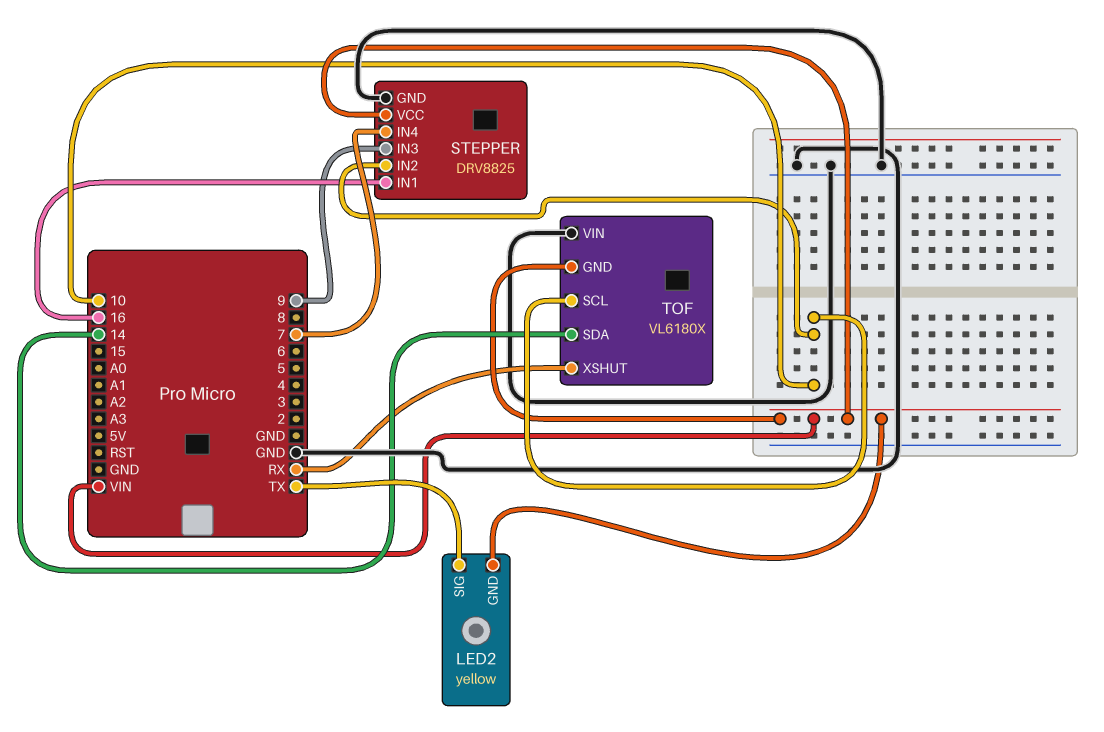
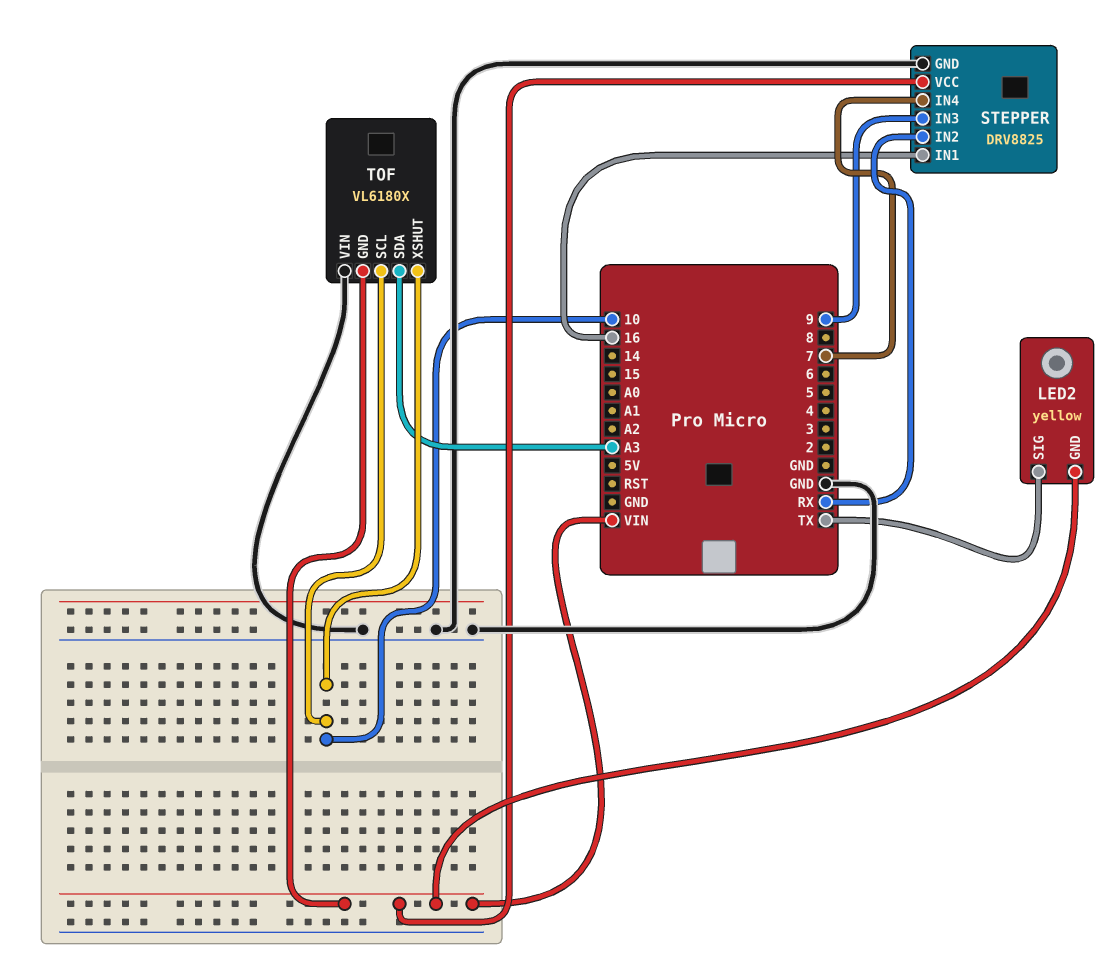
STEPPER pin IN2: 10 -> RX
TOF pin SDA: 14 -> A3
TOF pin XSHUT: RX -> 10

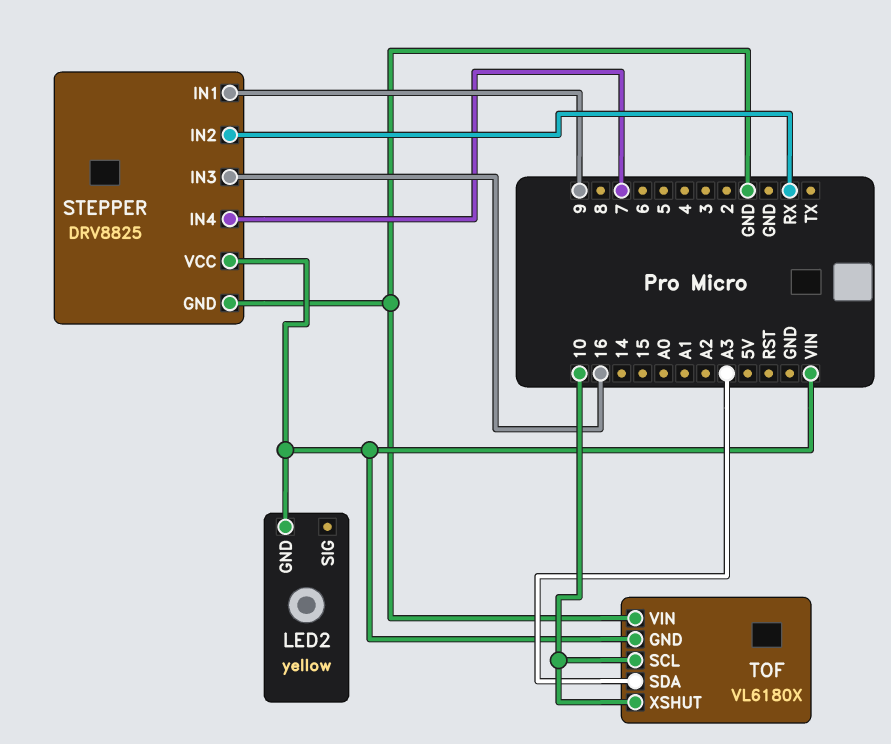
LED2 pin SIG: TX -> none
STEPPER pin IN1: 16 -> 9
STEPPER pin IN3: 9 -> 16

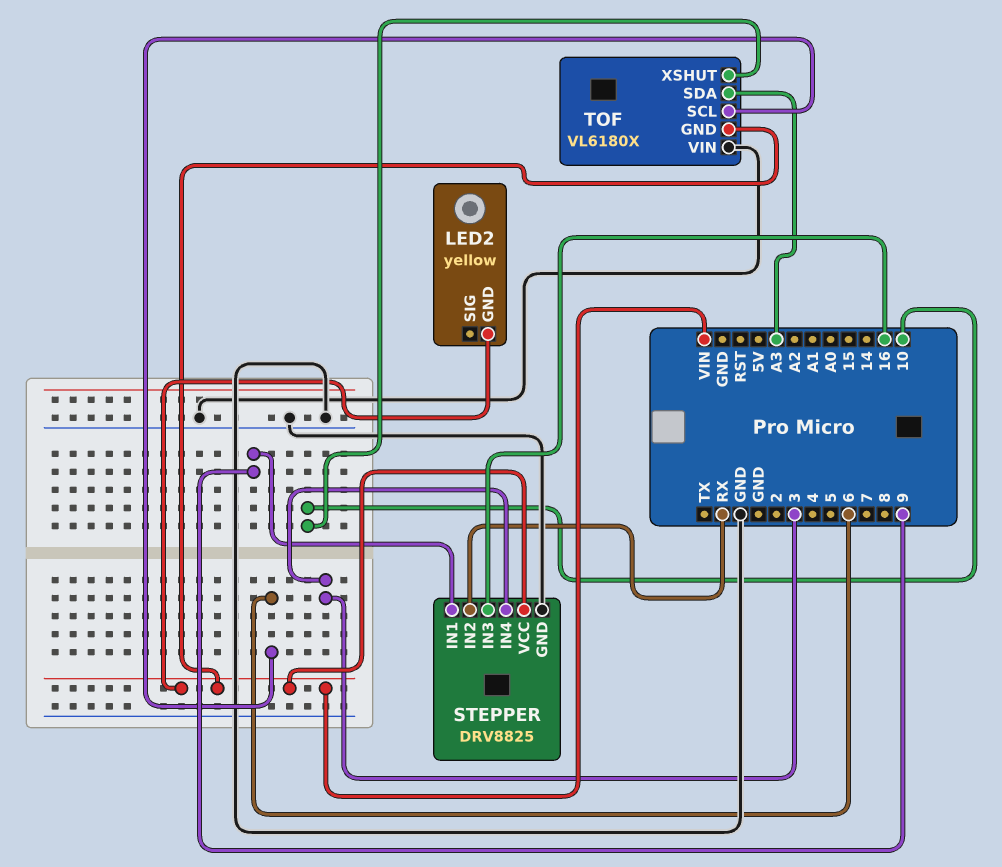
STEPPER pin IN4: 7 -> 3
TOF pin SCL: 10 -> 6

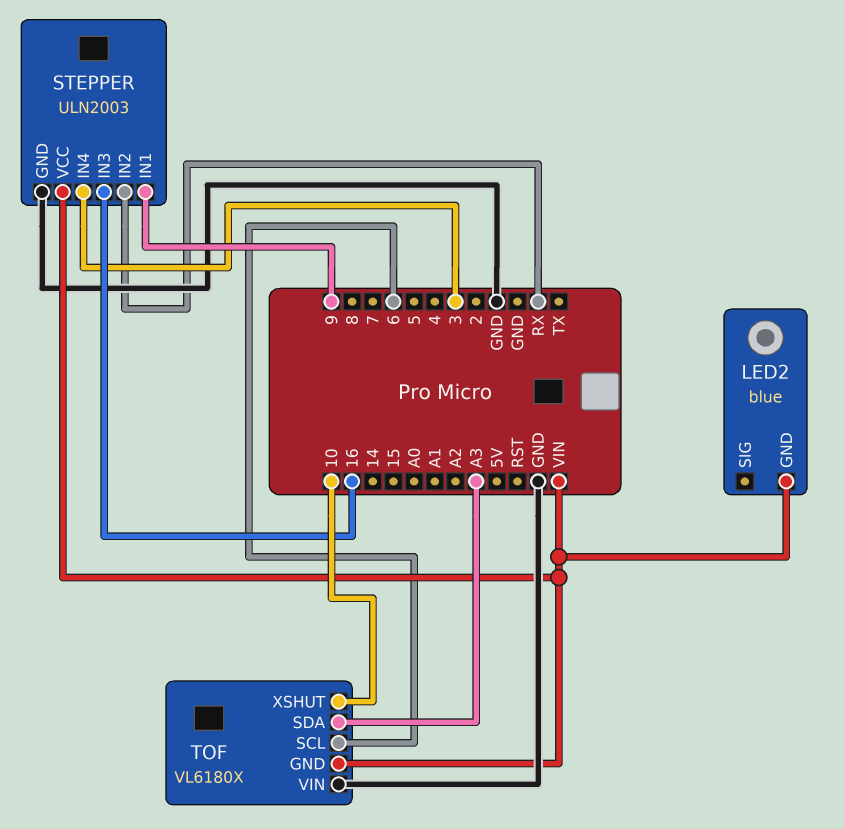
LED2: yellow -> blue
STEPPER: DRV8825 -> ULN2003

